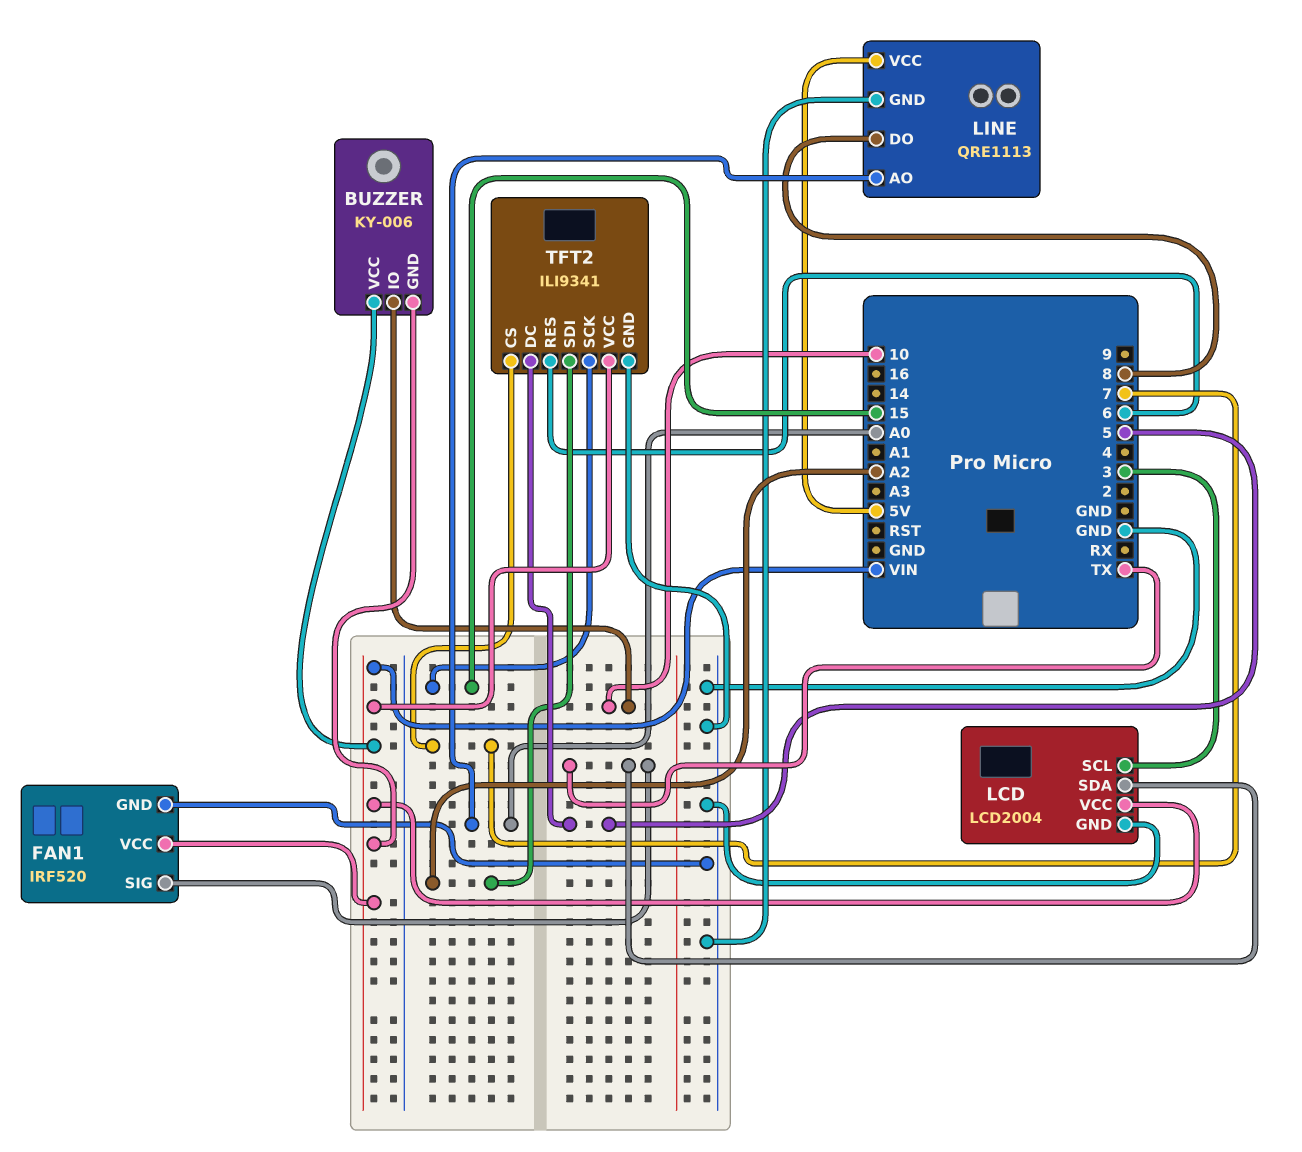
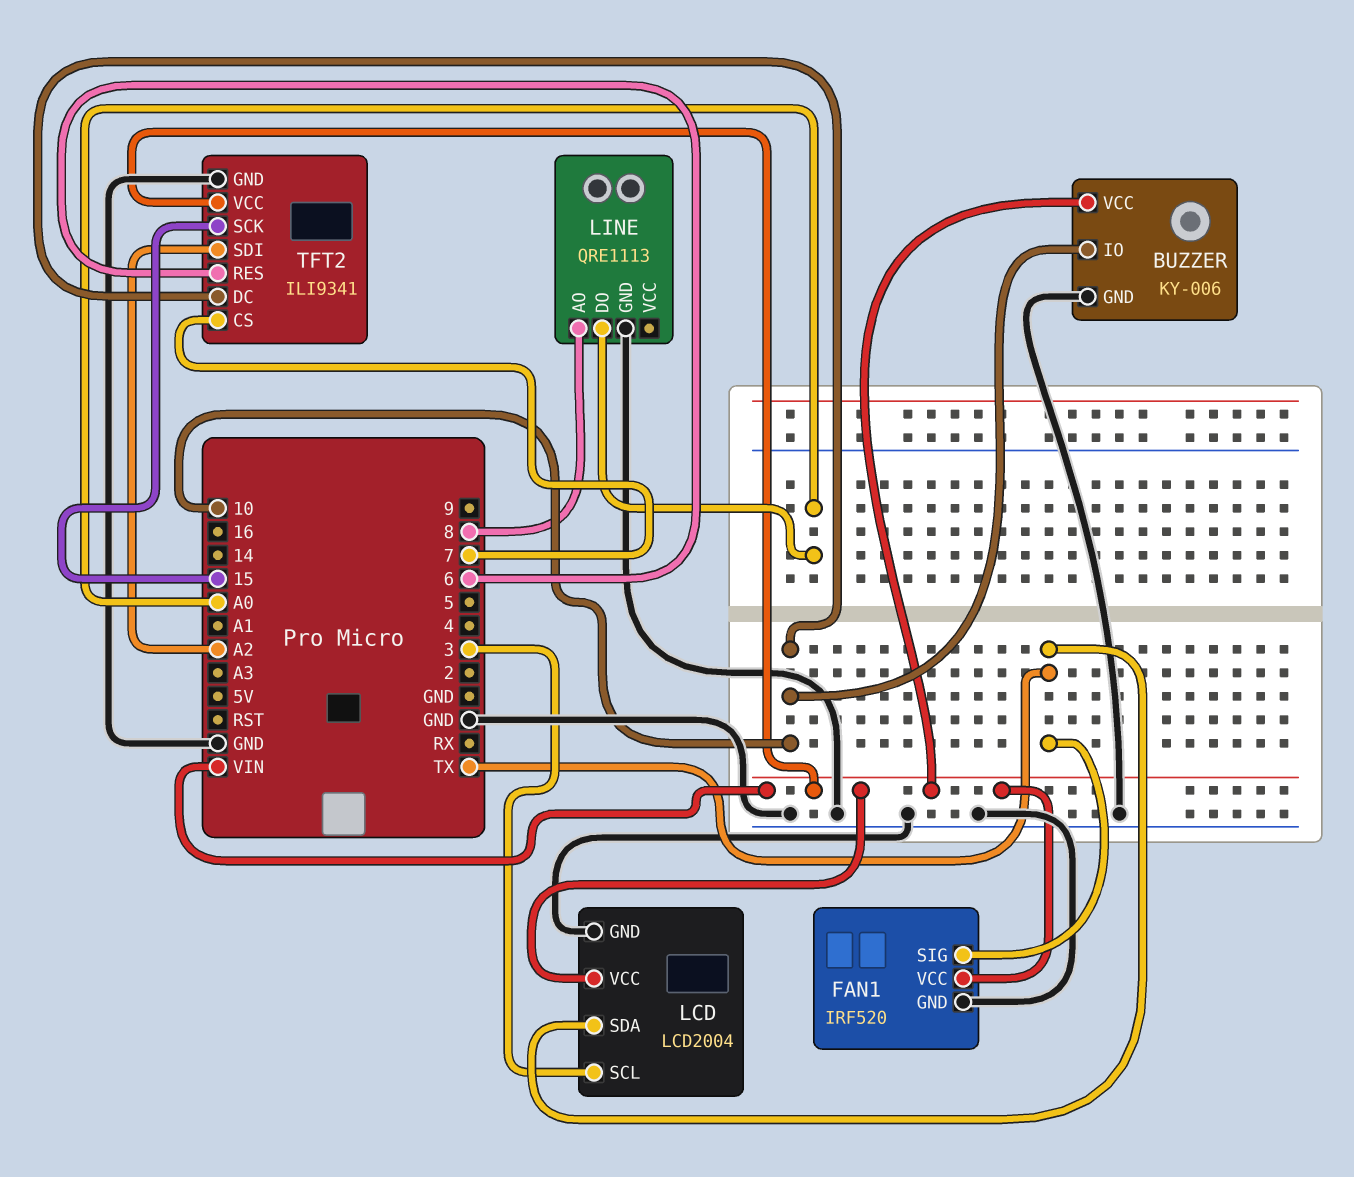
BUZZER pin GND: VIN -> GND
LINE pin AO: A0 -> 8
LINE pin DO: 8 -> A0
LINE pin VCC: 5V -> none
TFT2 pin DC: 5 -> 10

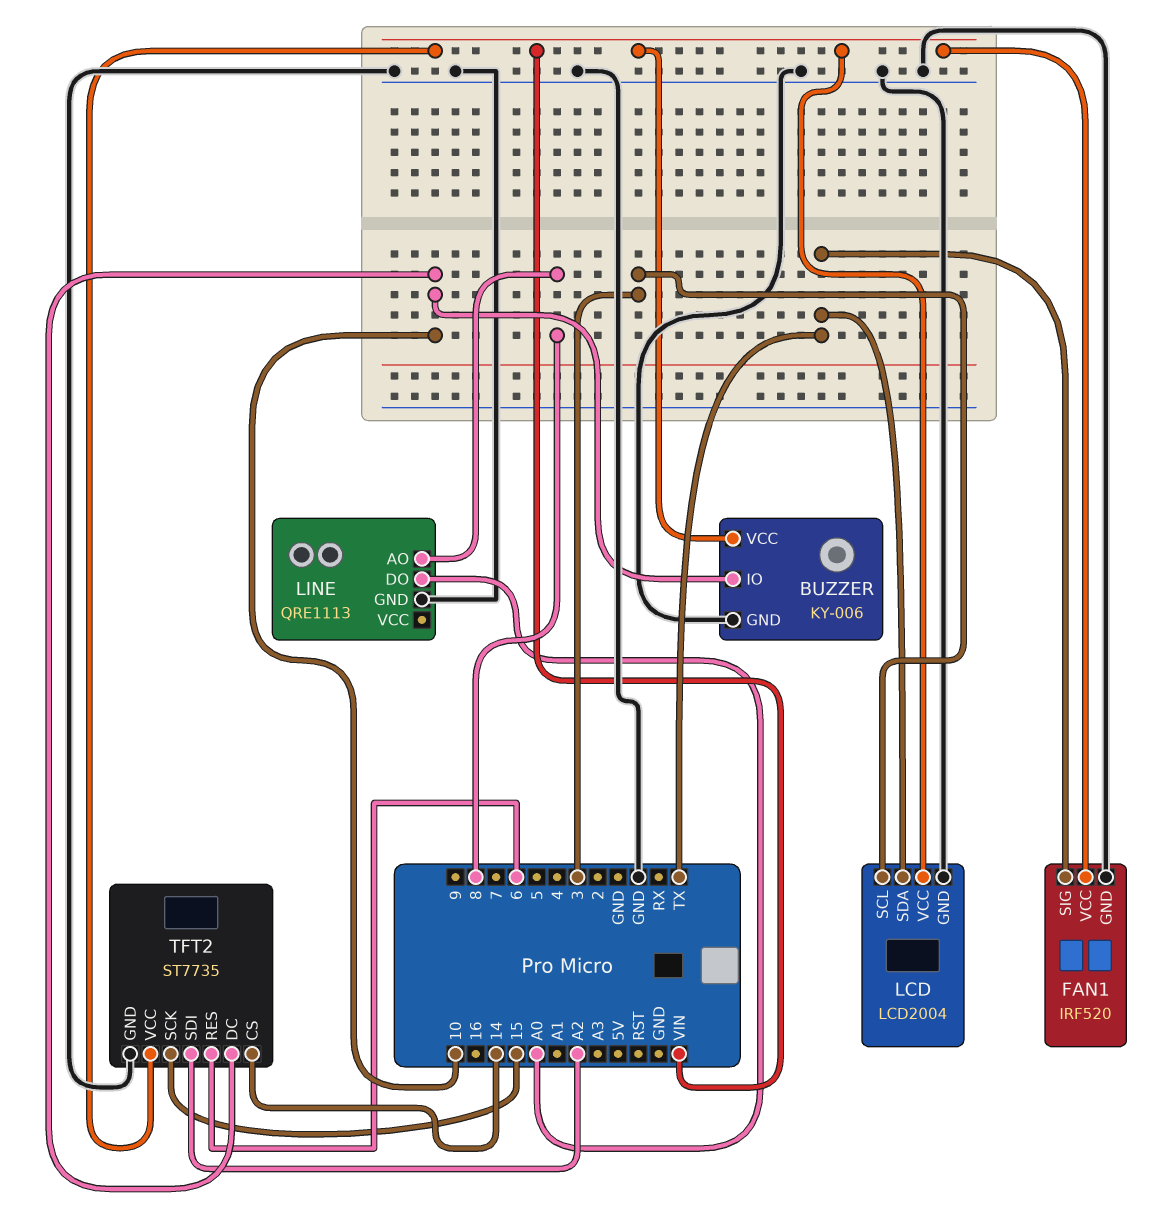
TFT2: ILI9341 -> ST7735
TFT2 pin CS: 7 -> 14

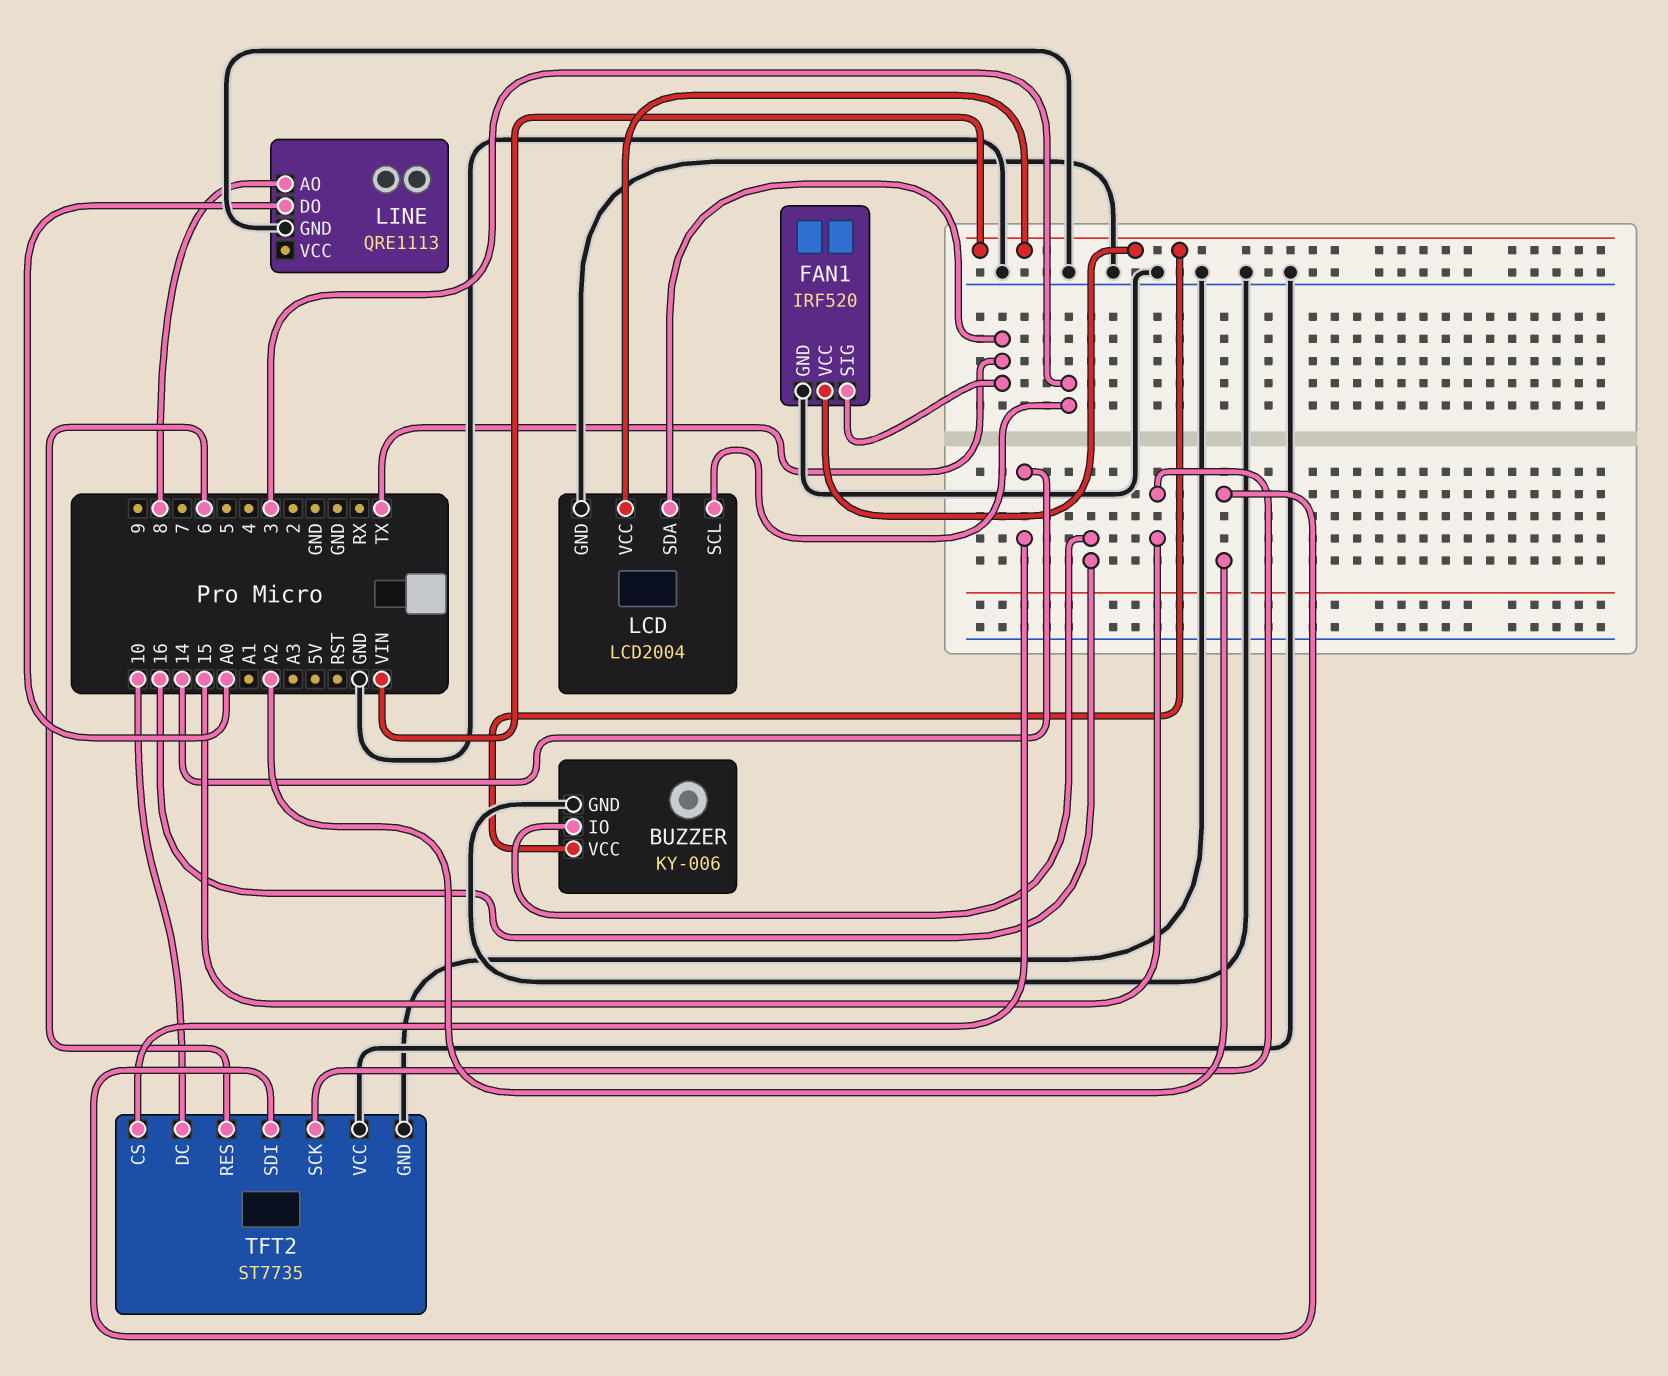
BUZZER pin IO: 10 -> 16
TFT2 pin VCC: VIN -> GND

